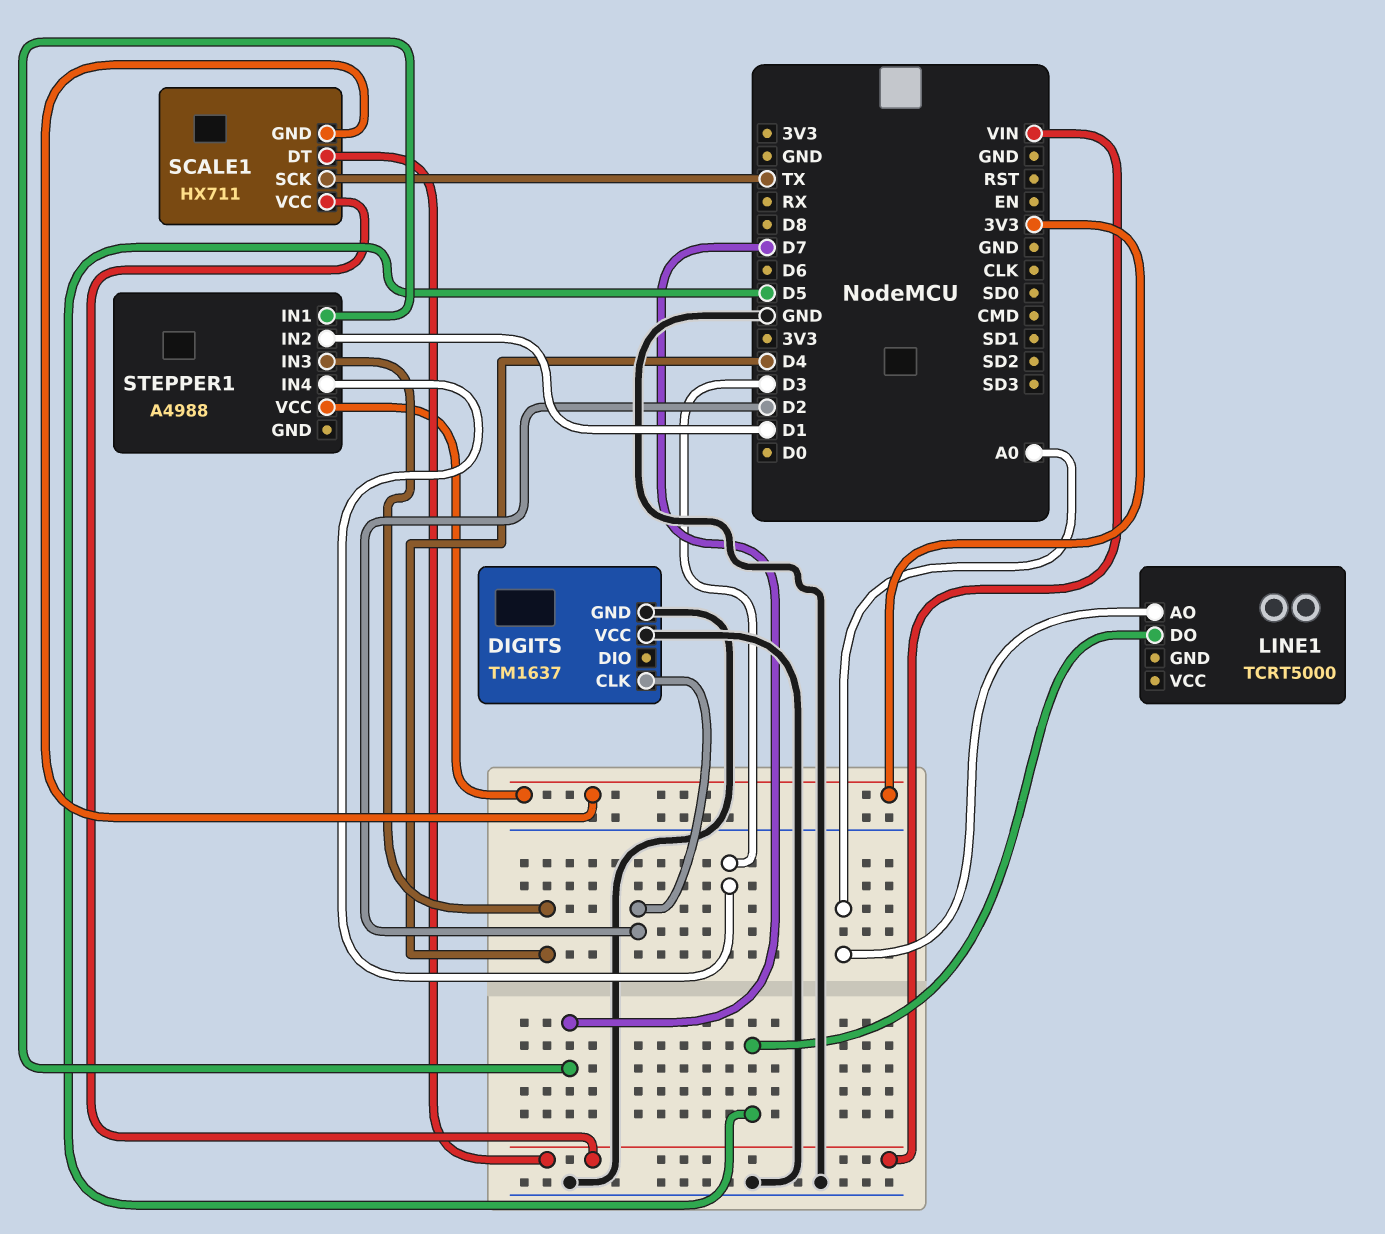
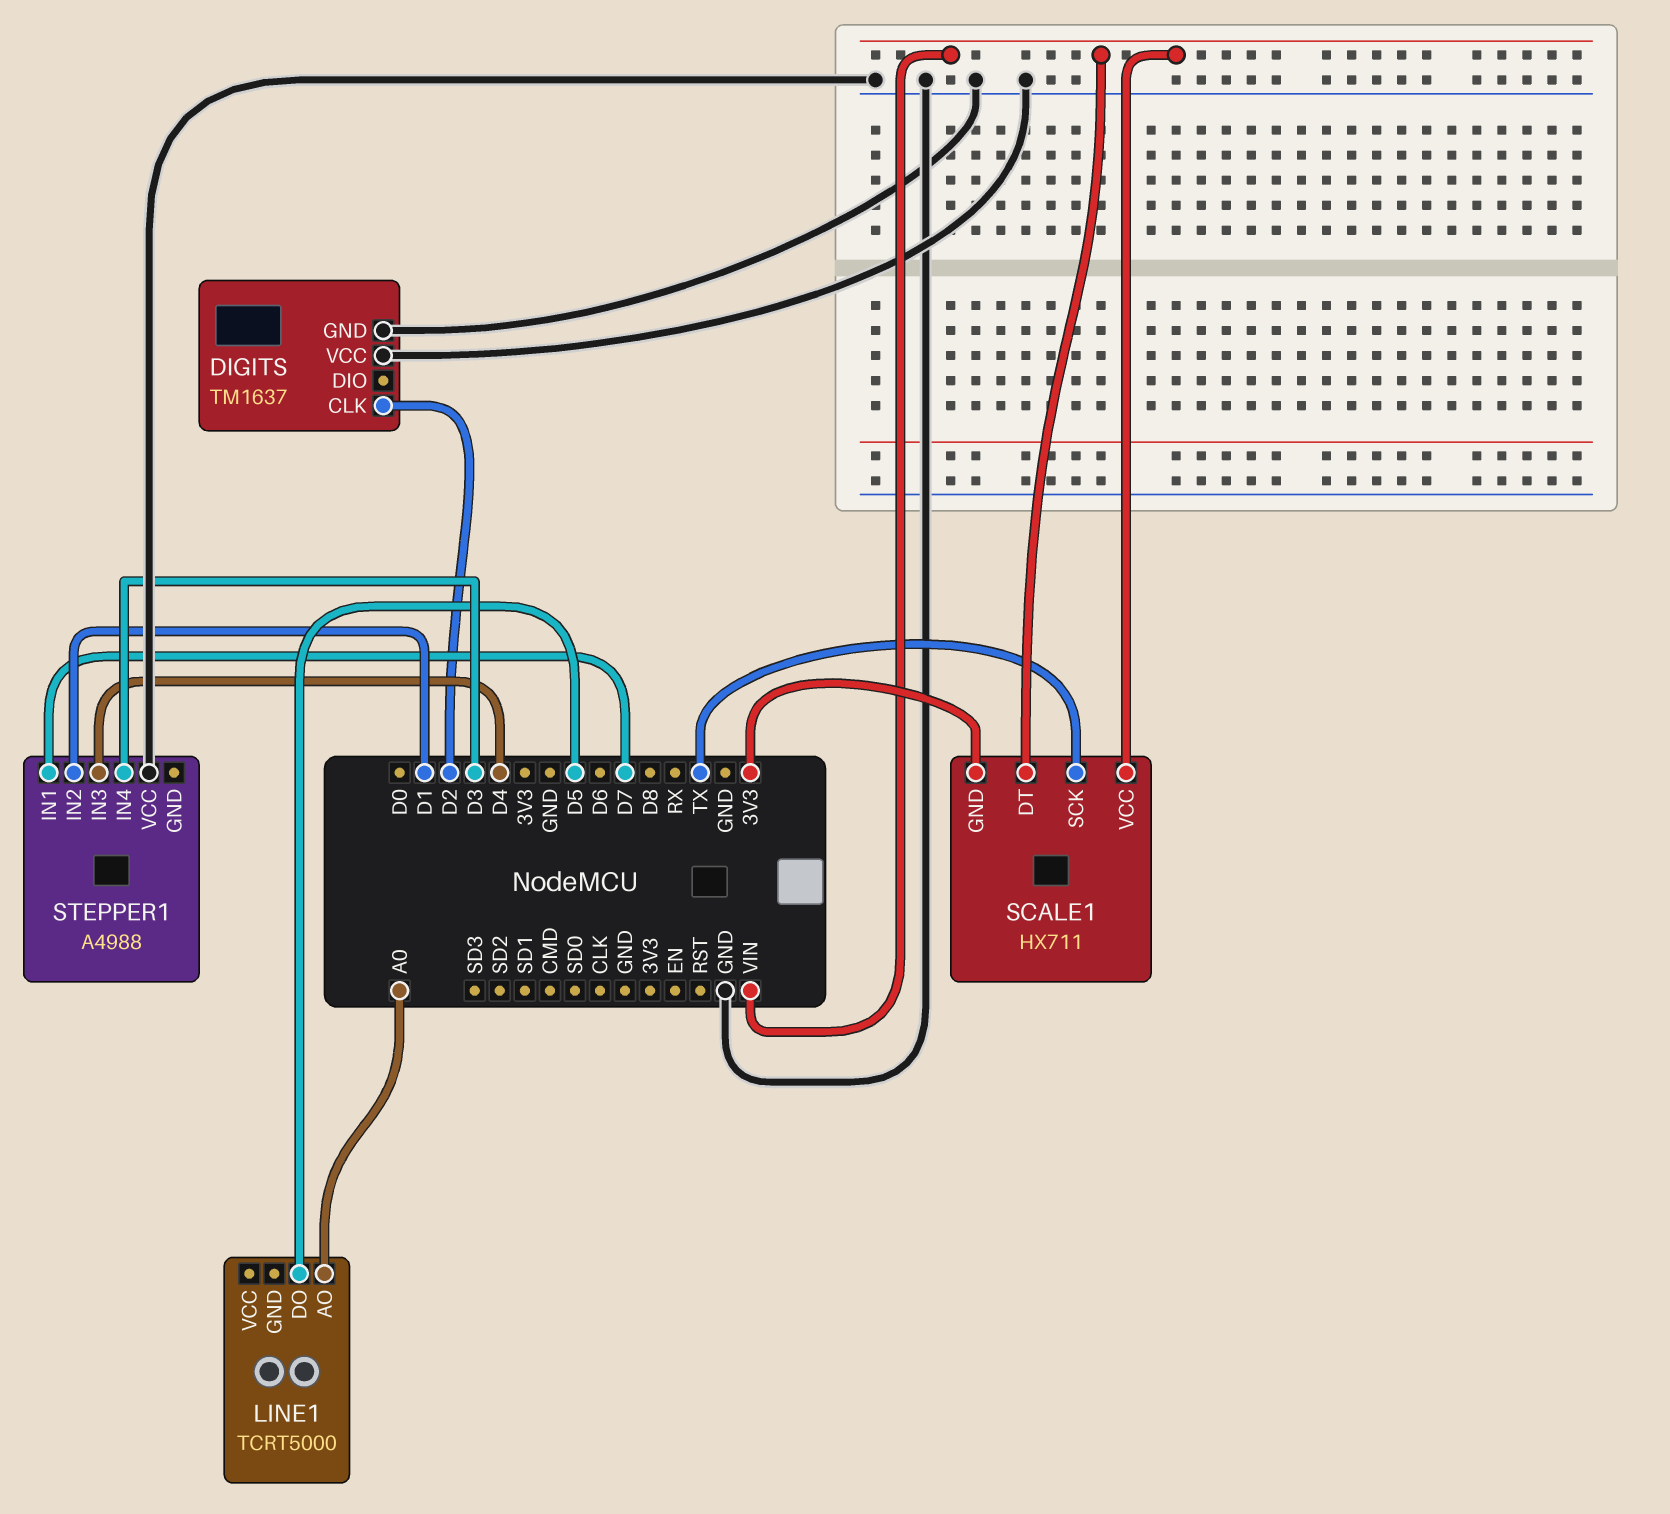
STEPPER1 pin VCC: 3V3 -> GND

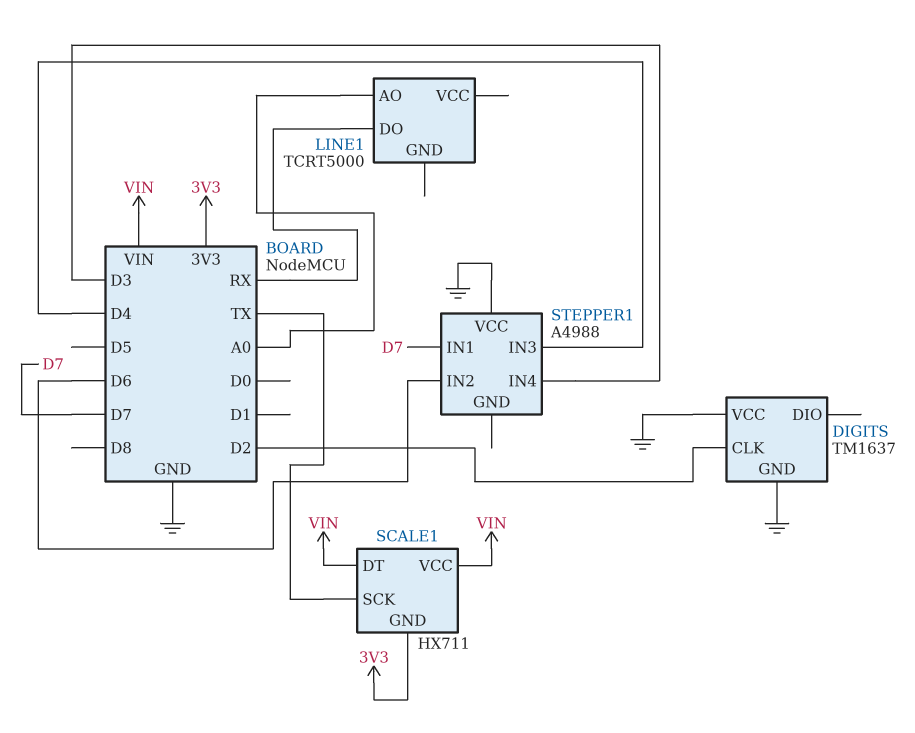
LINE1 pin DO: D5 -> RX
STEPPER1 pin IN2: D1 -> D6

